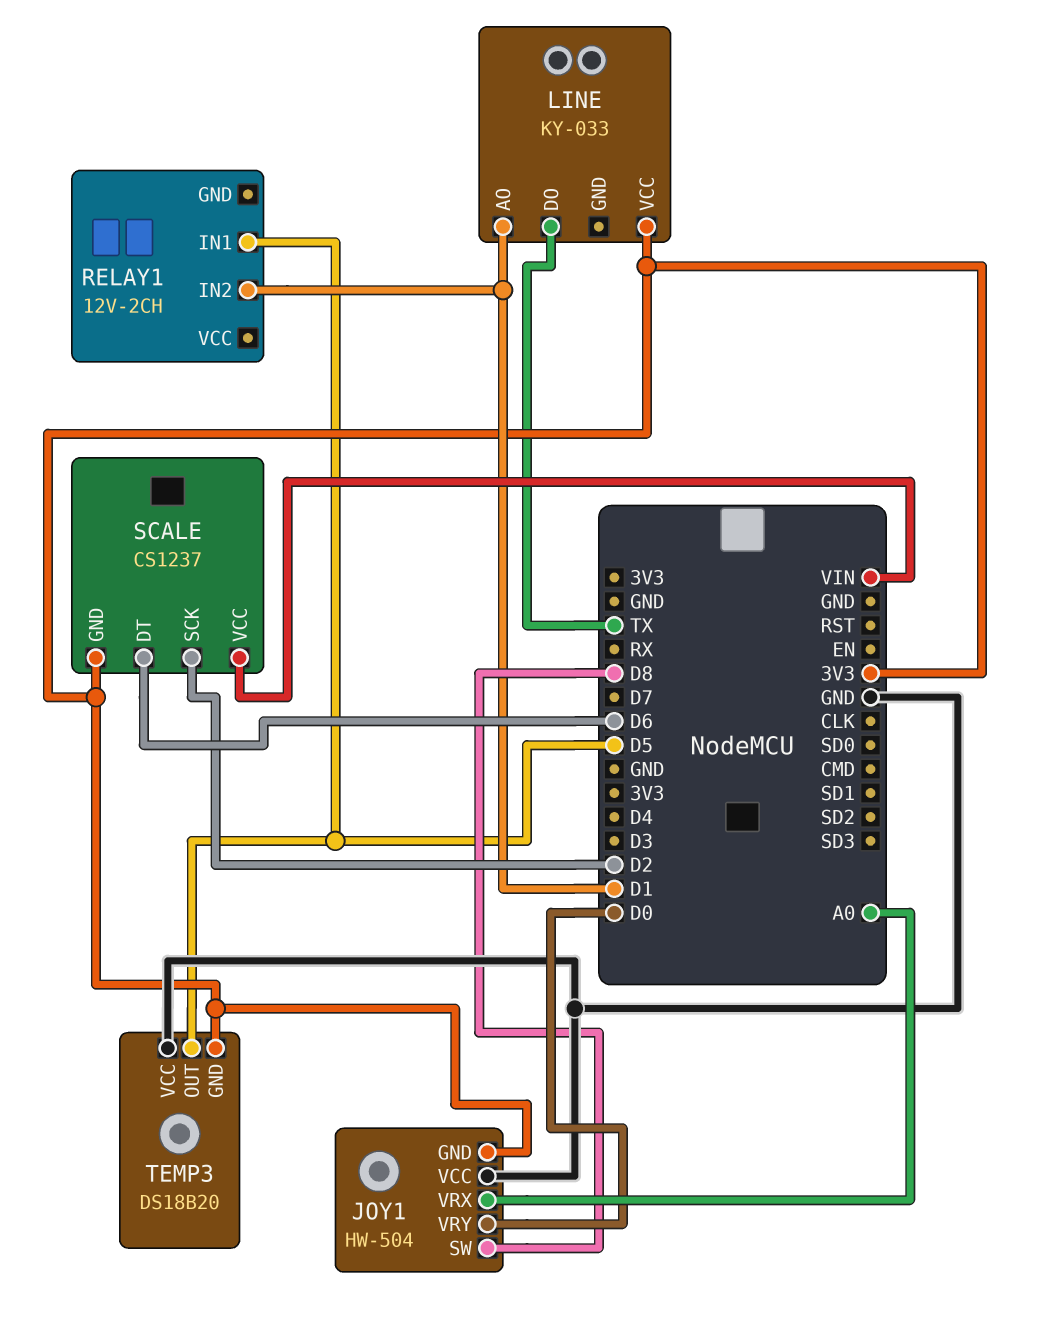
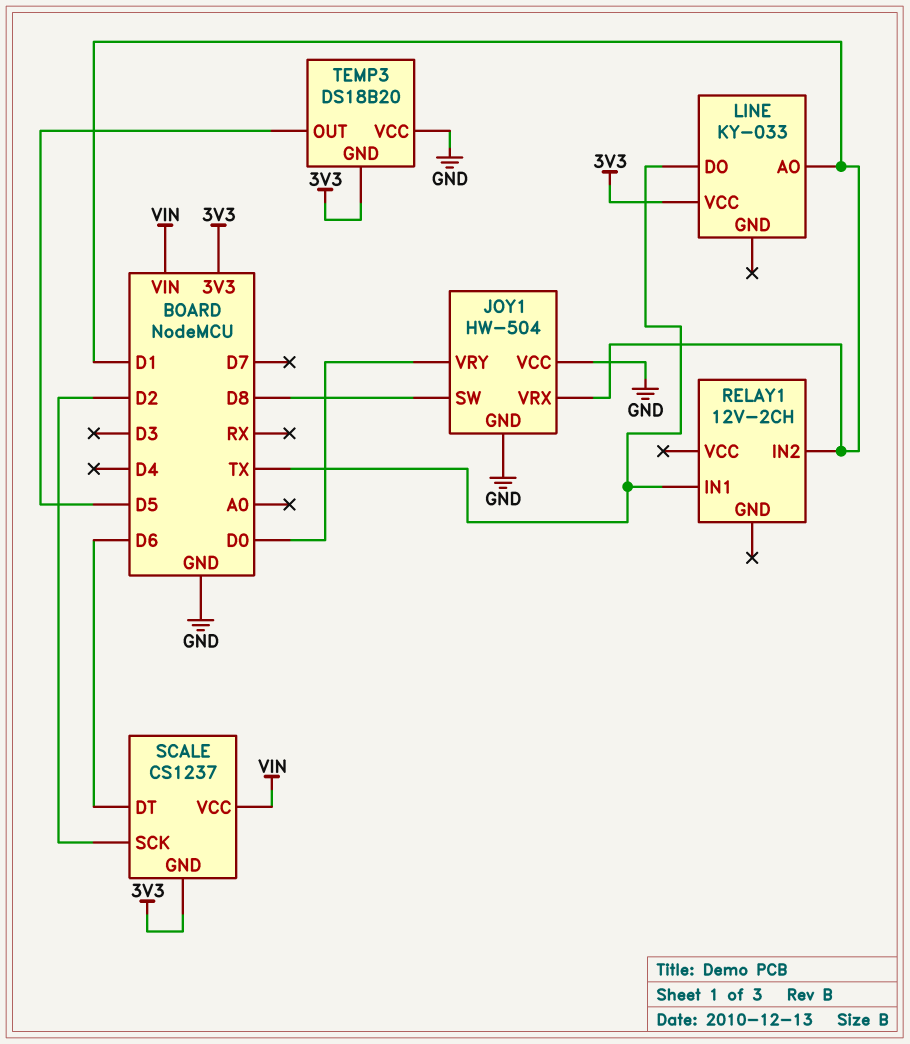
JOY1 pin GND: 3V3 -> GND
JOY1 pin VRX: A0 -> D1
RELAY1 pin IN1: D5 -> TX

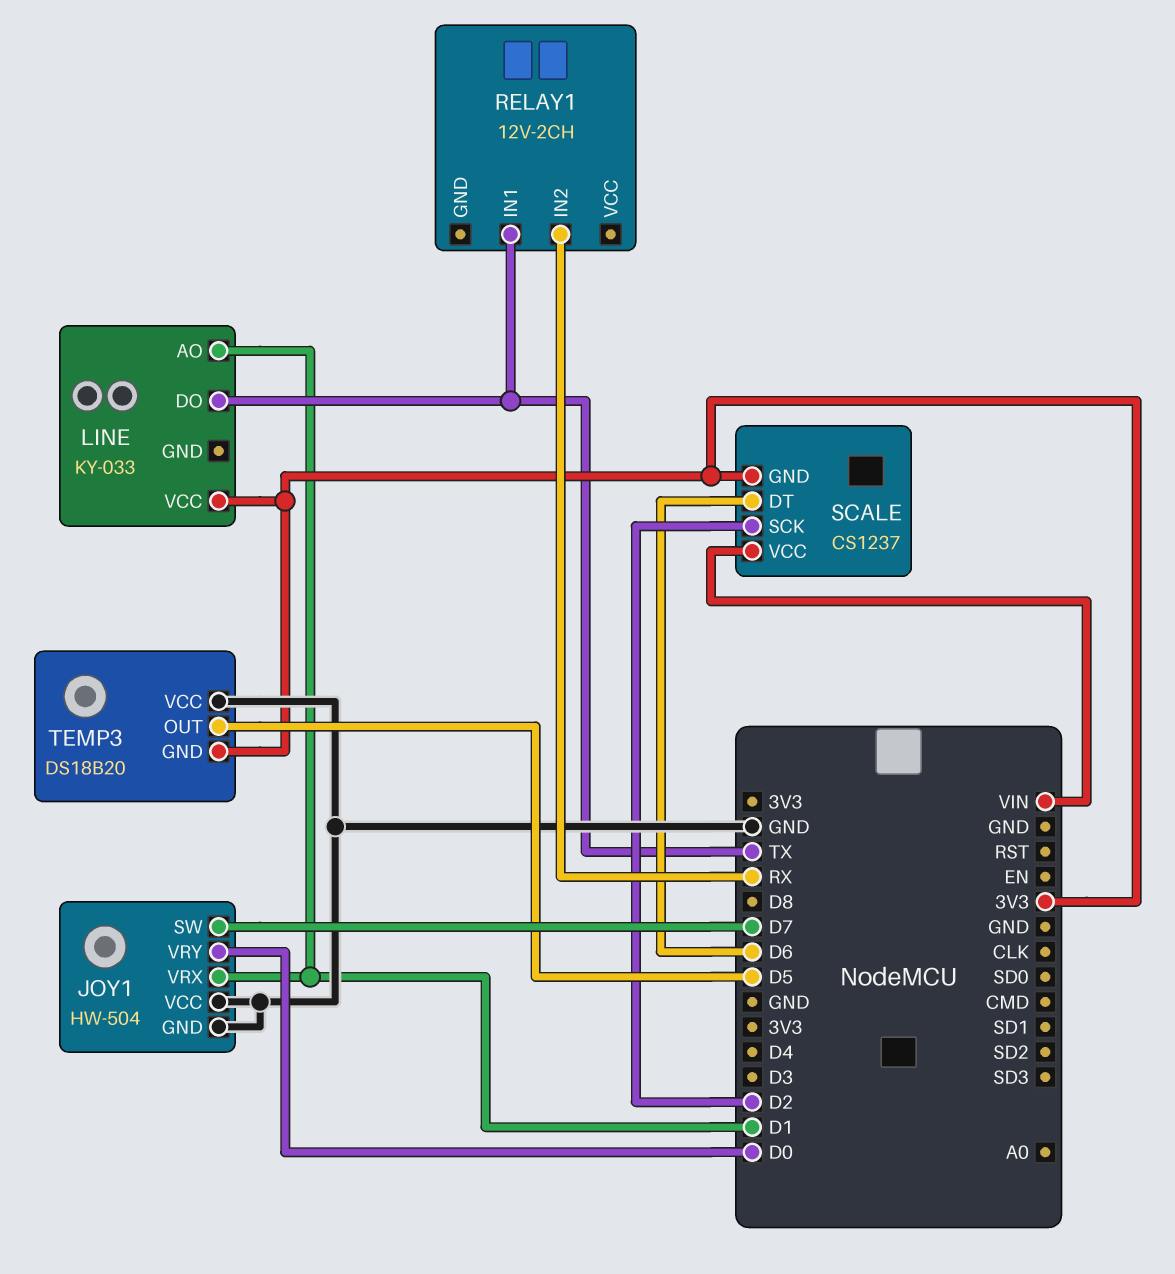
JOY1 pin SW: D8 -> D7
RELAY1 pin IN2: D1 -> RX

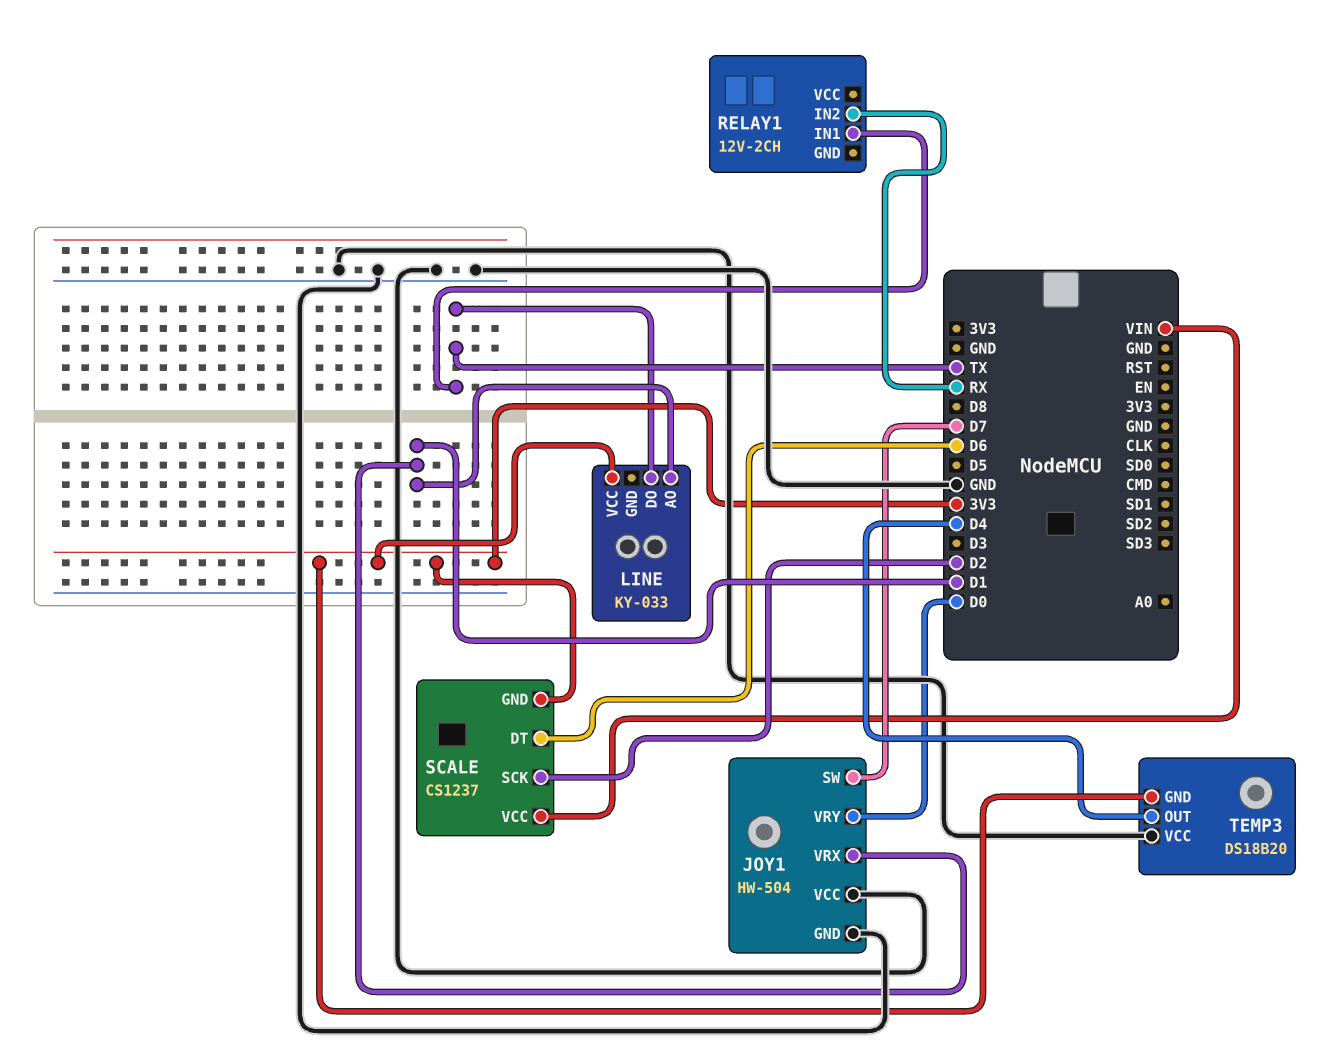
TEMP3 pin OUT: D5 -> D4

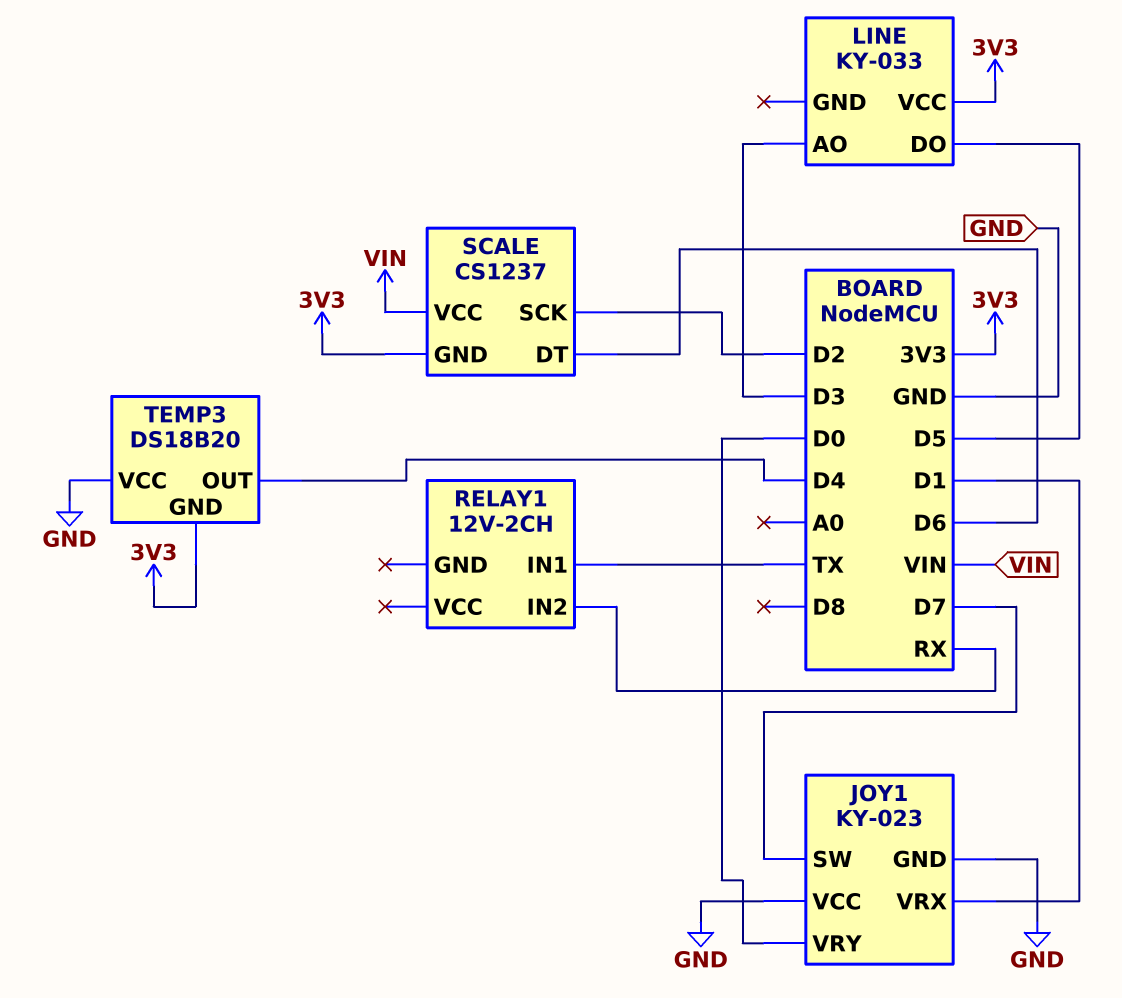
JOY1: HW-504 -> KY-023
LINE pin AO: D1 -> D3
LINE pin DO: TX -> D5

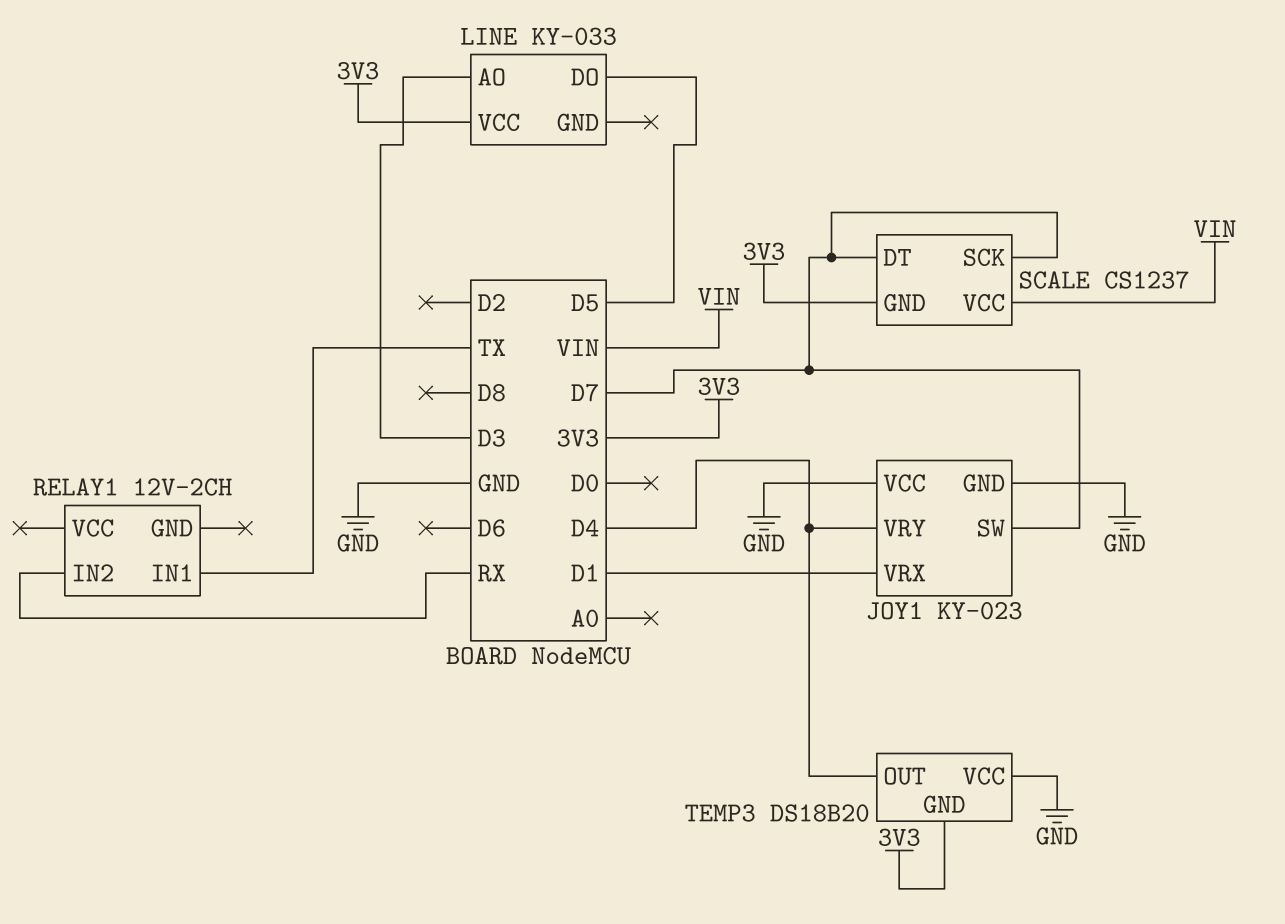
JOY1 pin VRY: D0 -> D4
SCALE pin DT: D6 -> D7
SCALE pin SCK: D2 -> D7

